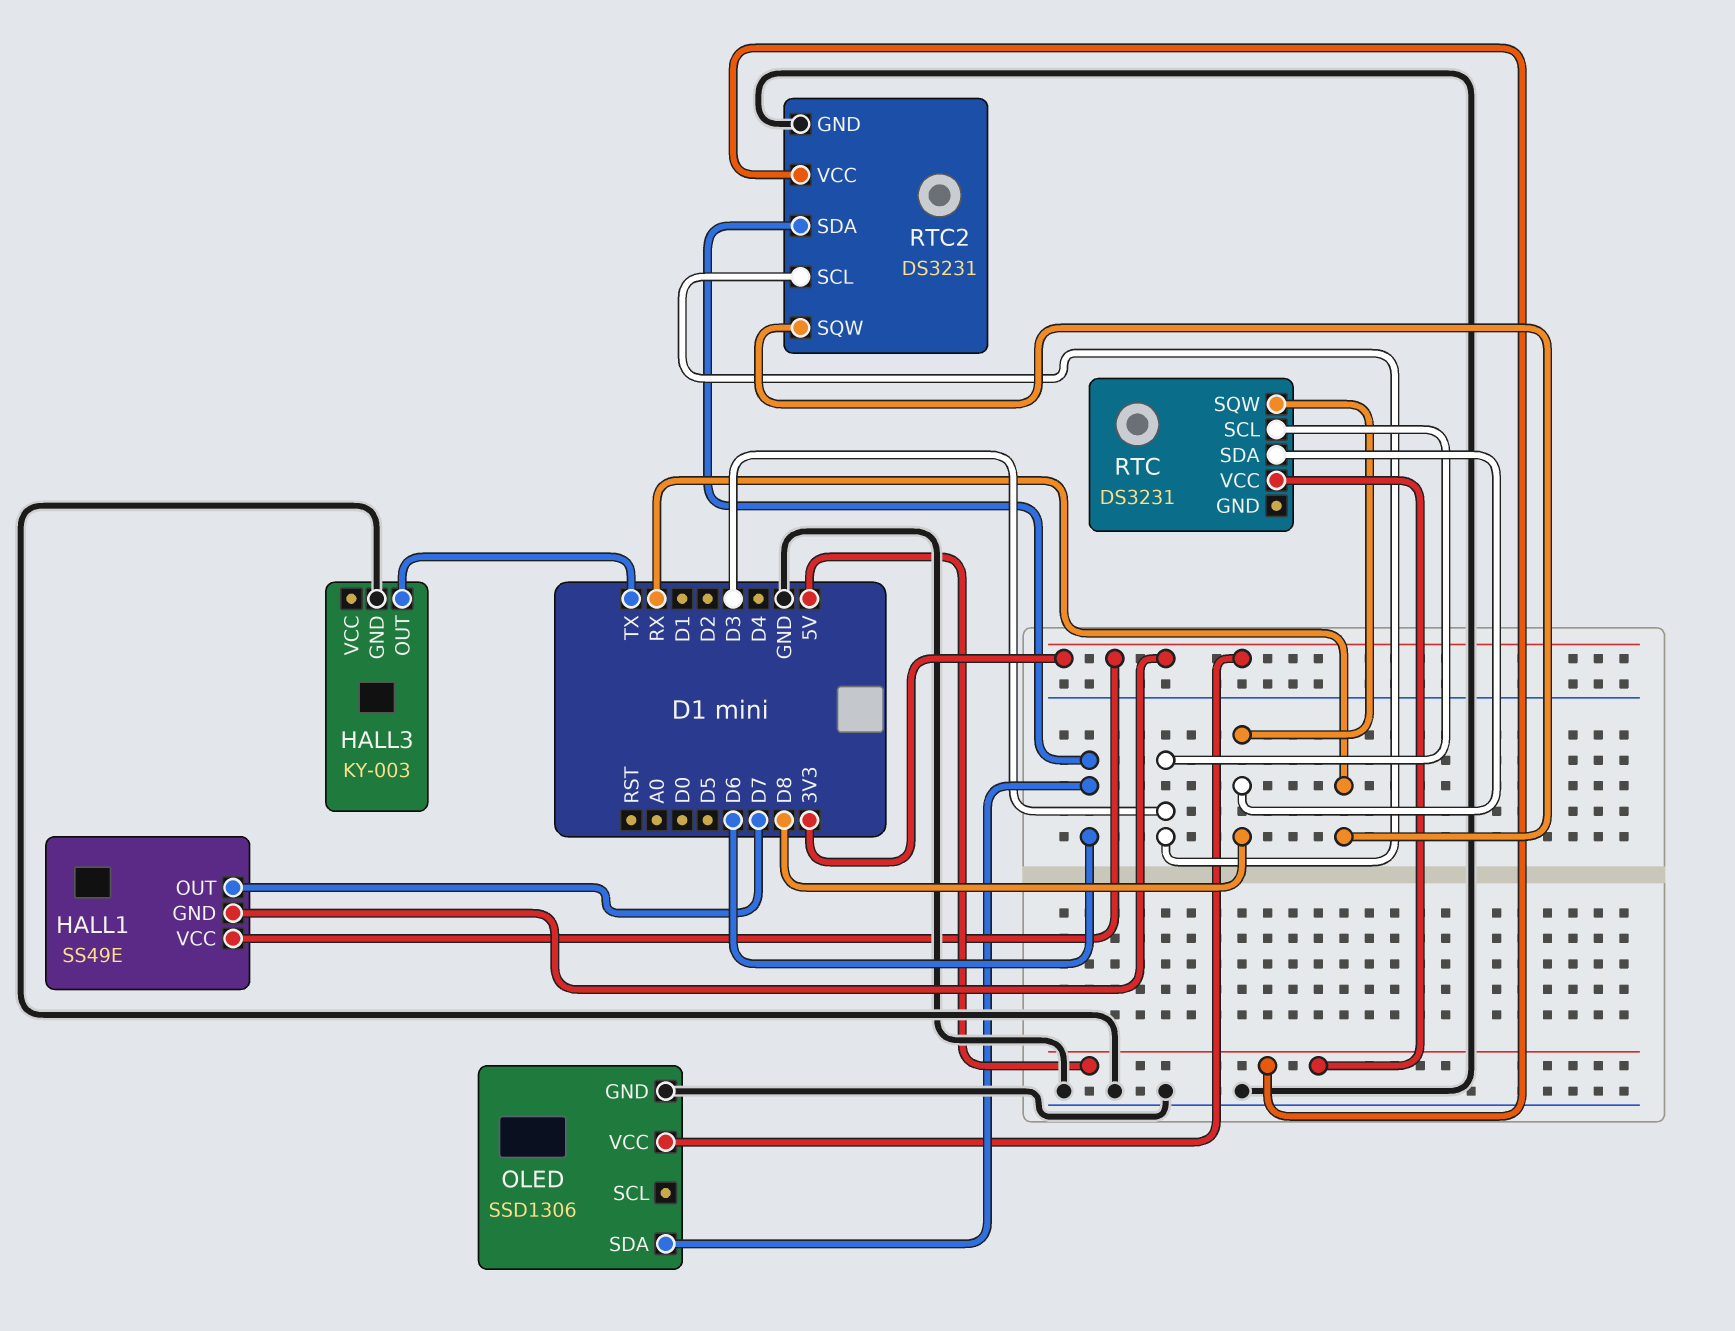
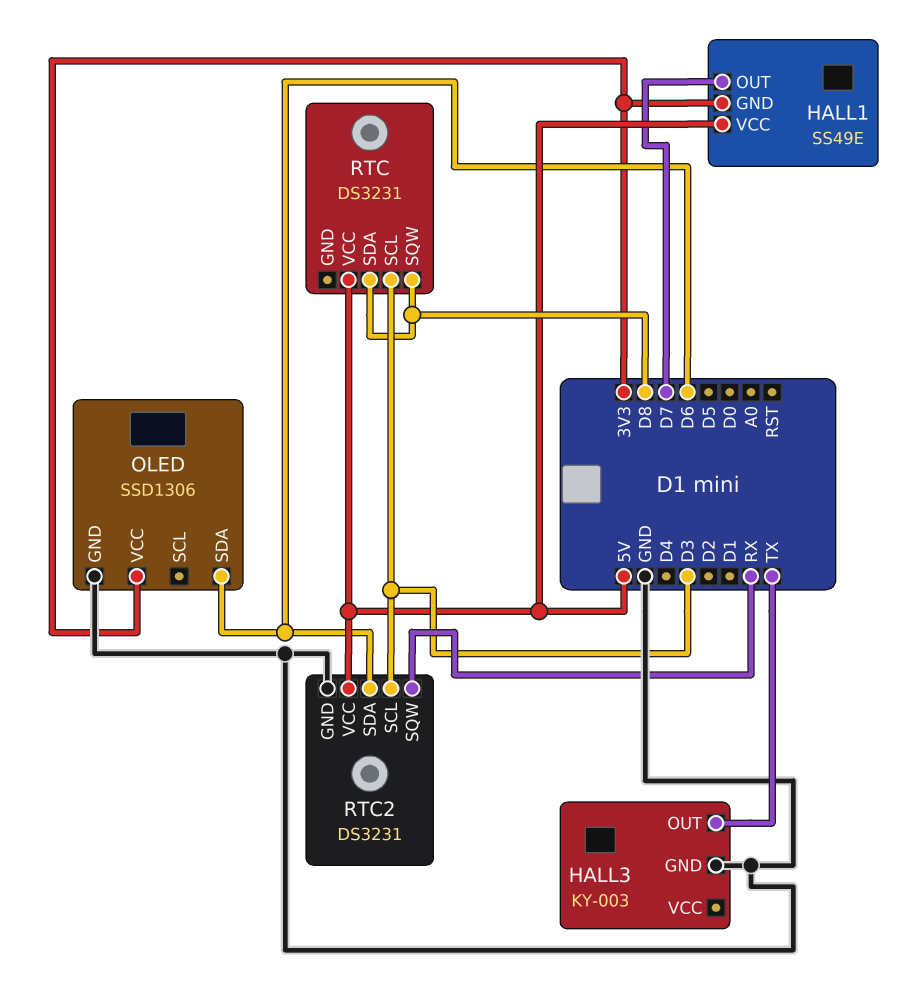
HALL1 pin VCC: 3V3 -> 5V

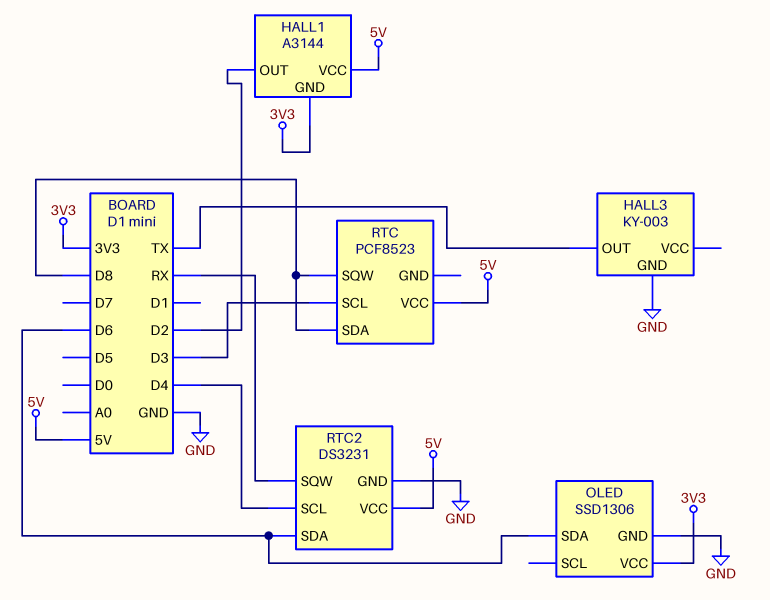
HALL1: SS49E -> A3144
HALL1 pin OUT: D7 -> D2
RTC: DS3231 -> PCF8523
RTC2 pin SCL: D3 -> D4

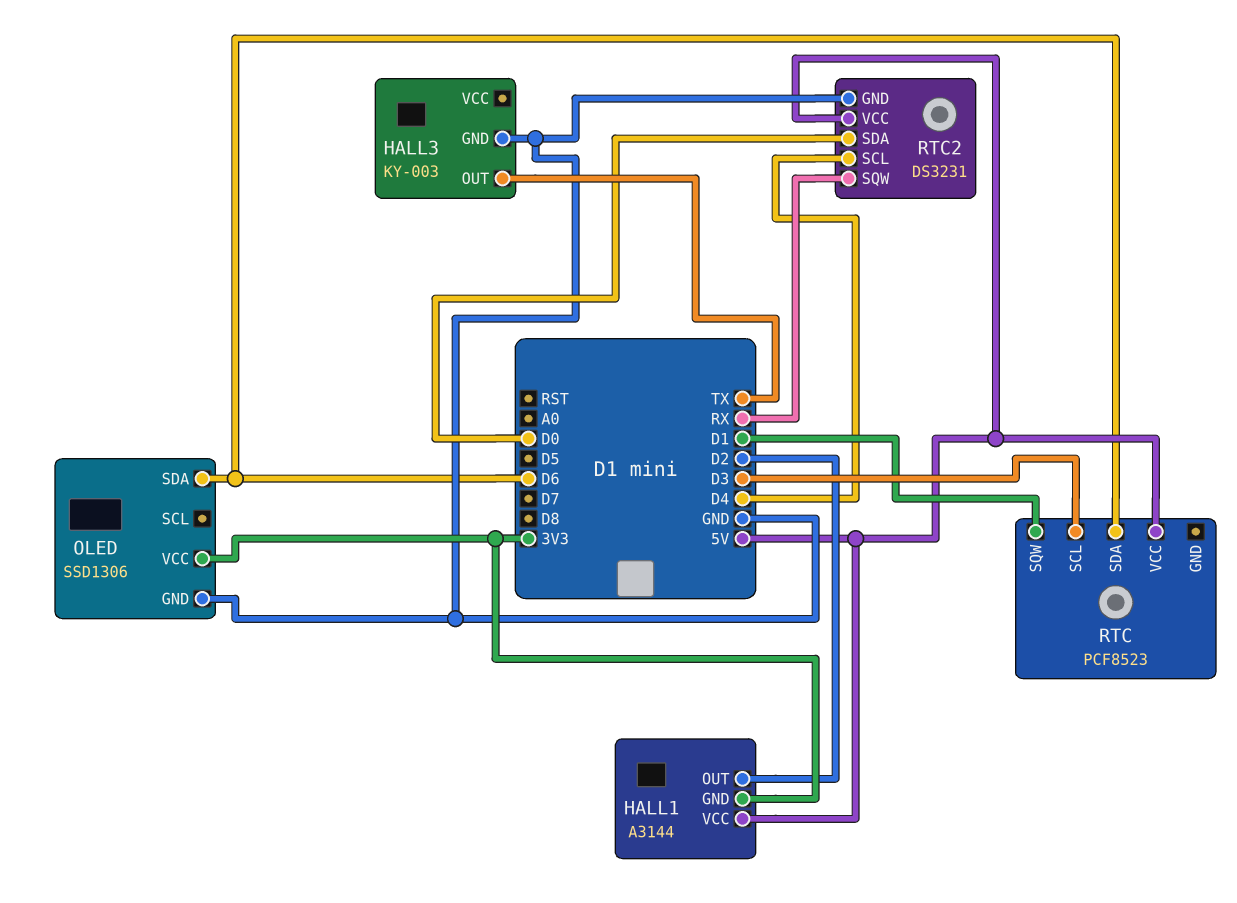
RTC pin SDA: D8 -> D6
RTC pin SQW: D8 -> D1
RTC2 pin SDA: D6 -> D0

